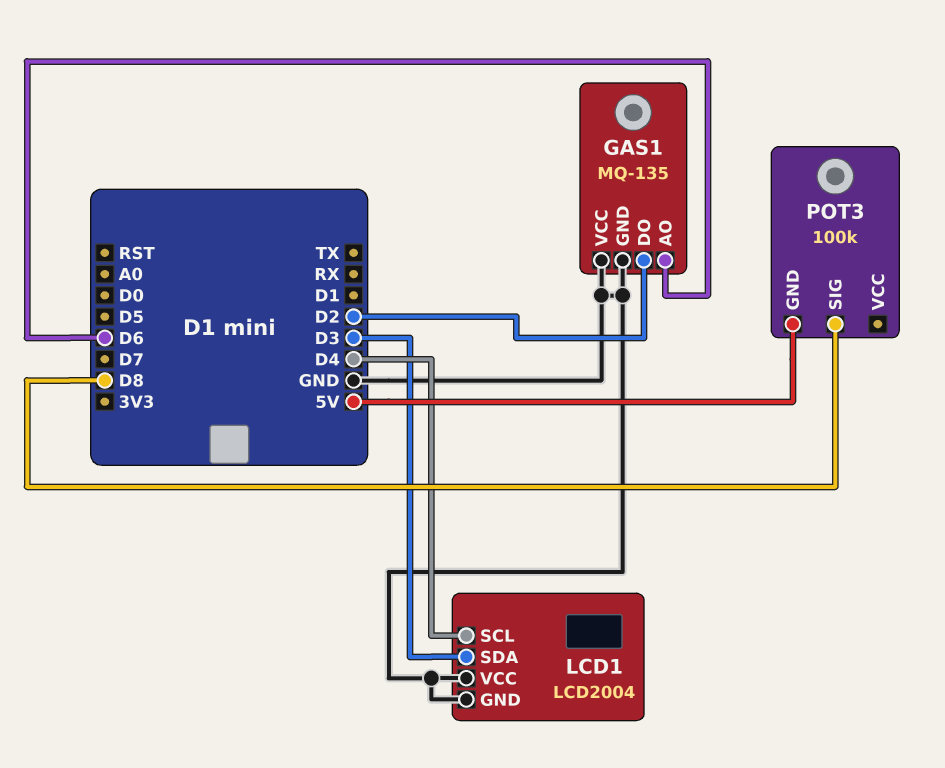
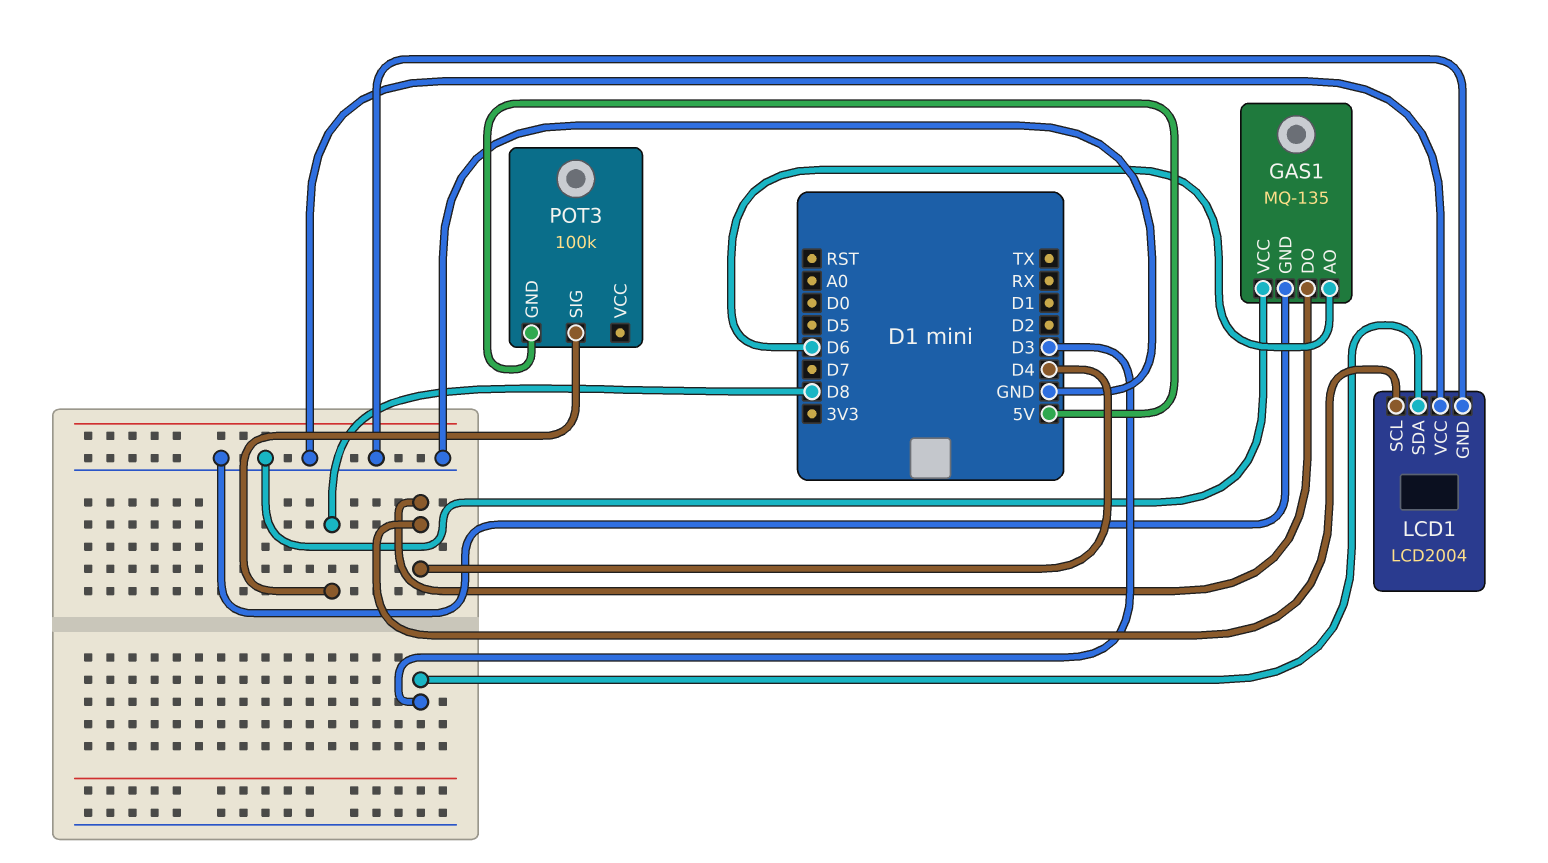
GAS1 pin DO: D2 -> D4

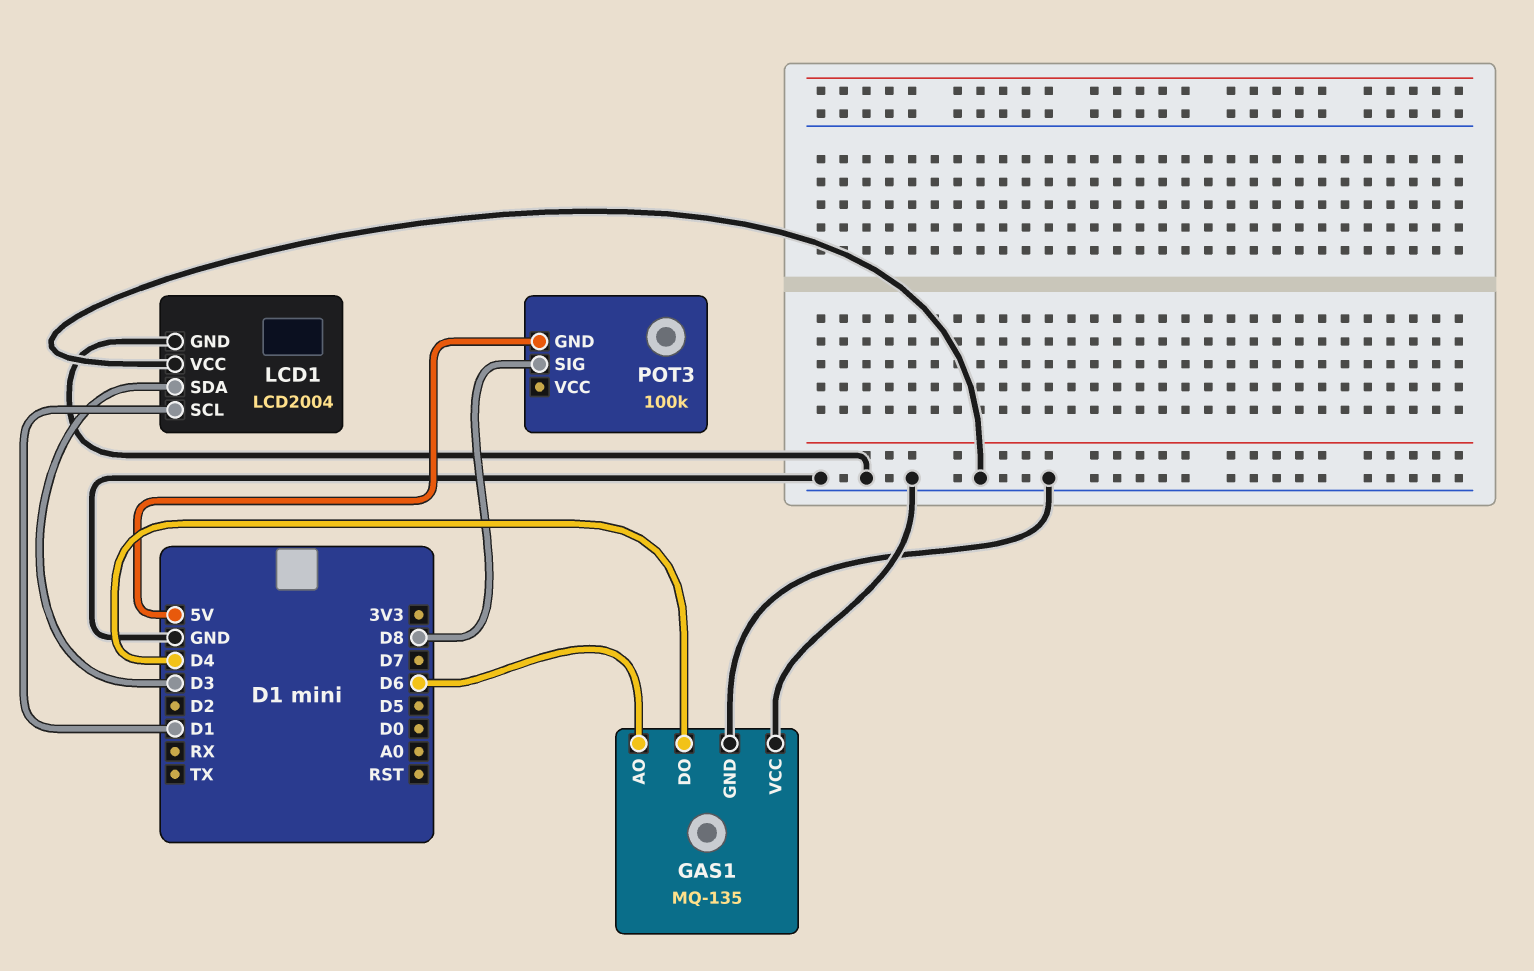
LCD1 pin SCL: D4 -> D1

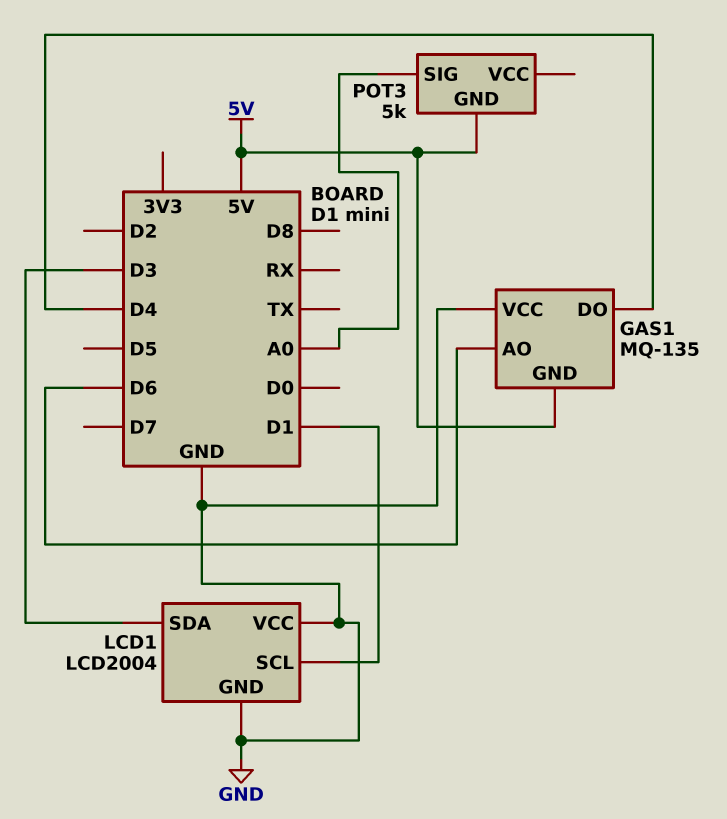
GAS1 pin GND: GND -> 5V
POT3: 100k -> 5k
POT3 pin SIG: D8 -> A0

